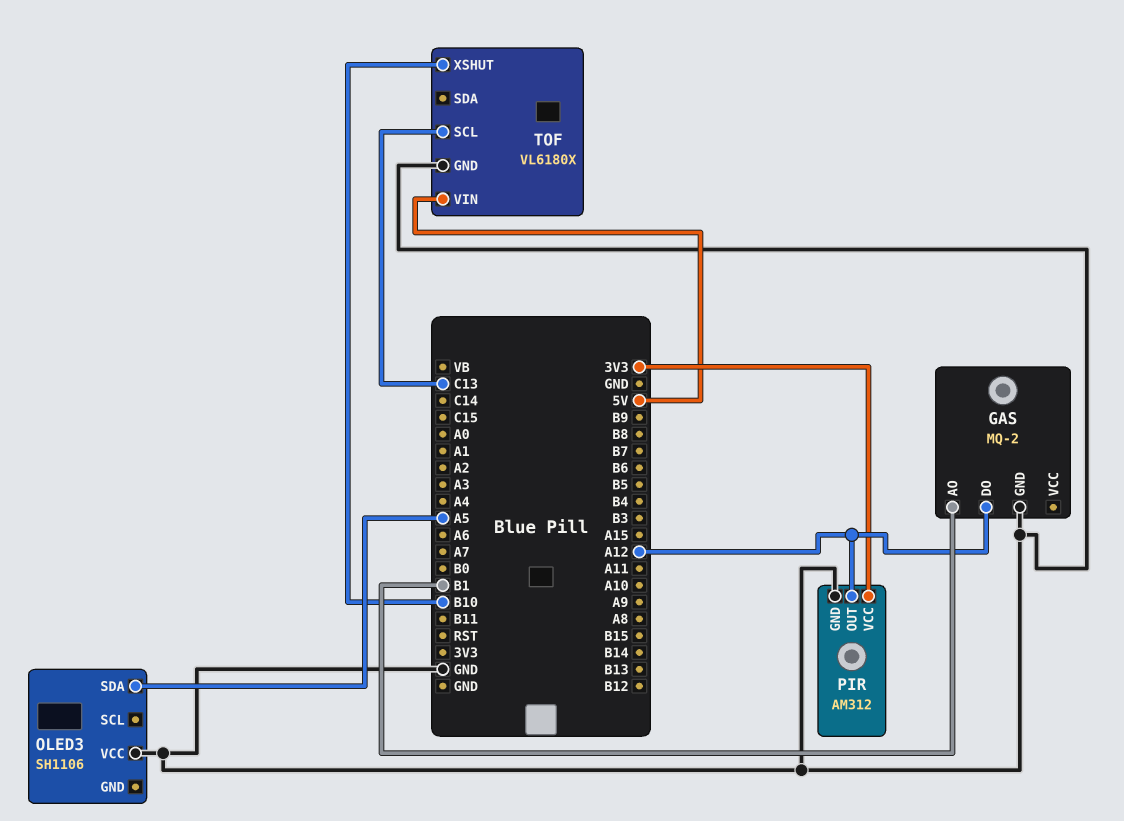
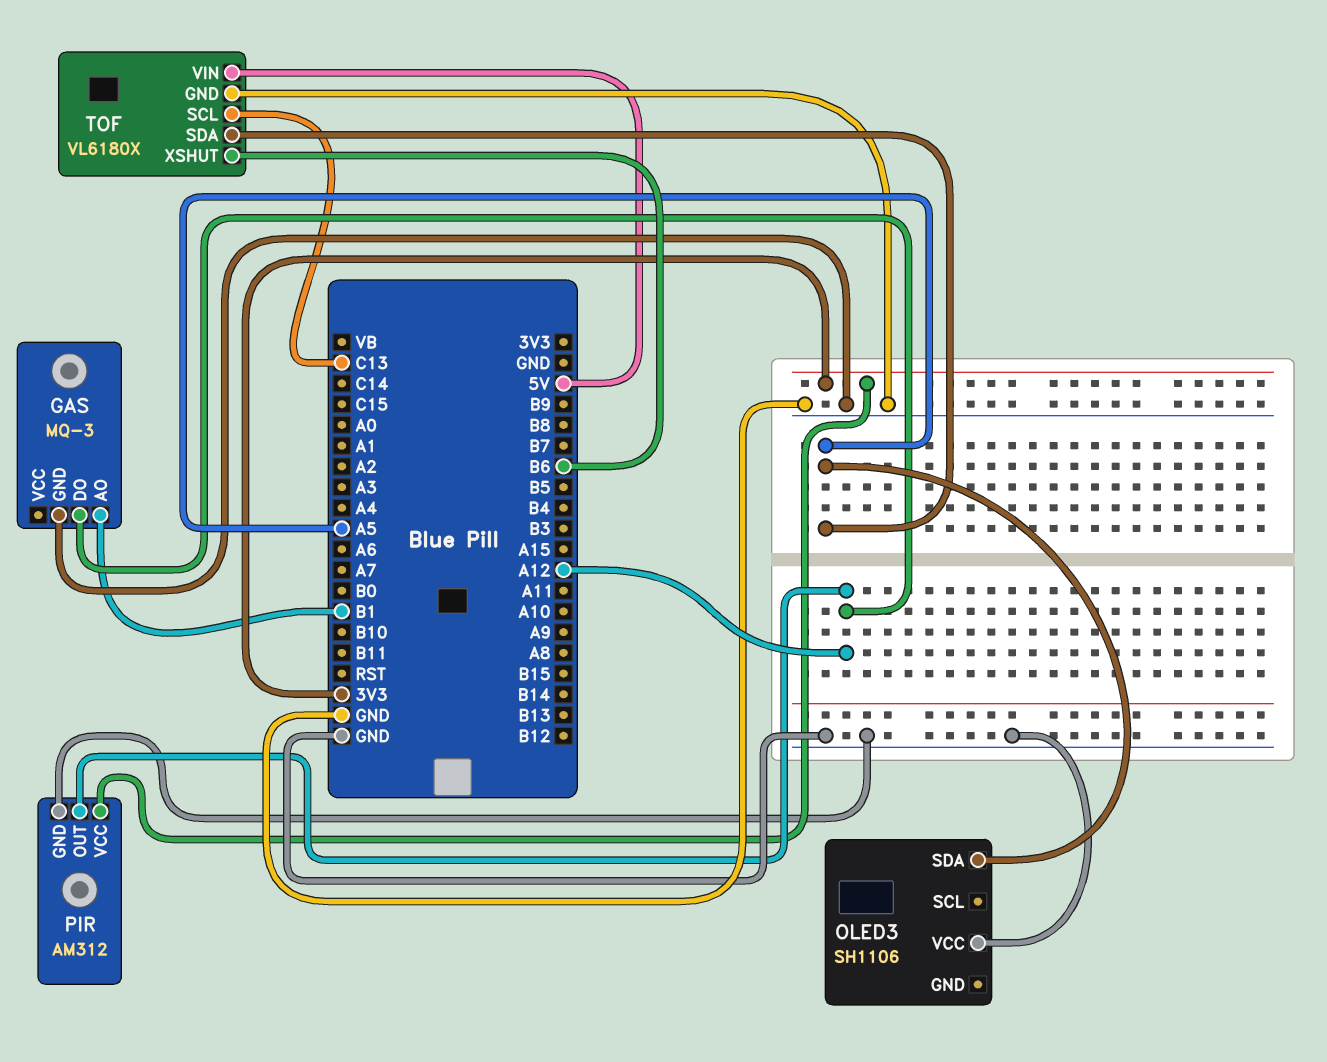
GAS: MQ-2 -> MQ-3
TOF pin SDA: none -> A5
TOF pin XSHUT: B10 -> B6

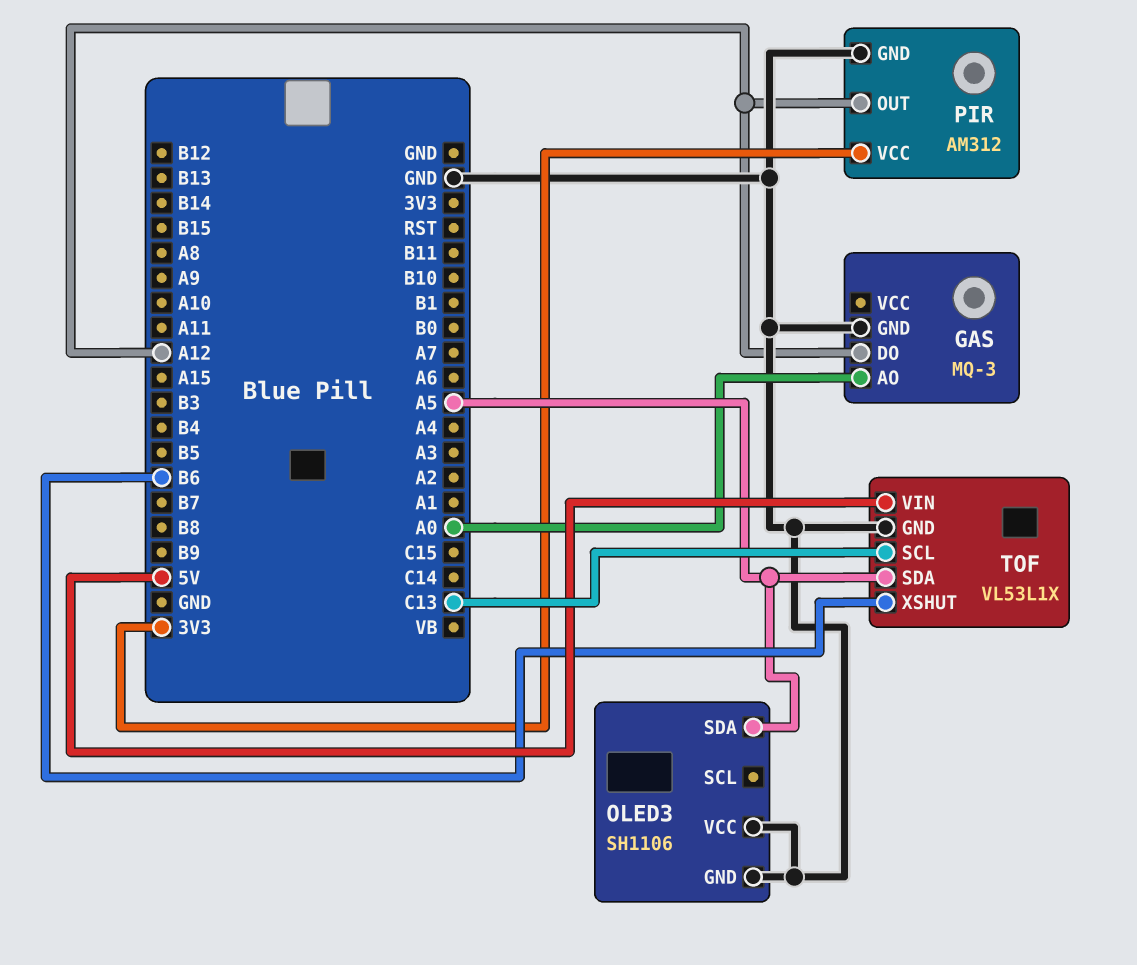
GAS pin AO: B1 -> A0
OLED3 pin GND: none -> GND
TOF: VL6180X -> VL53L1X

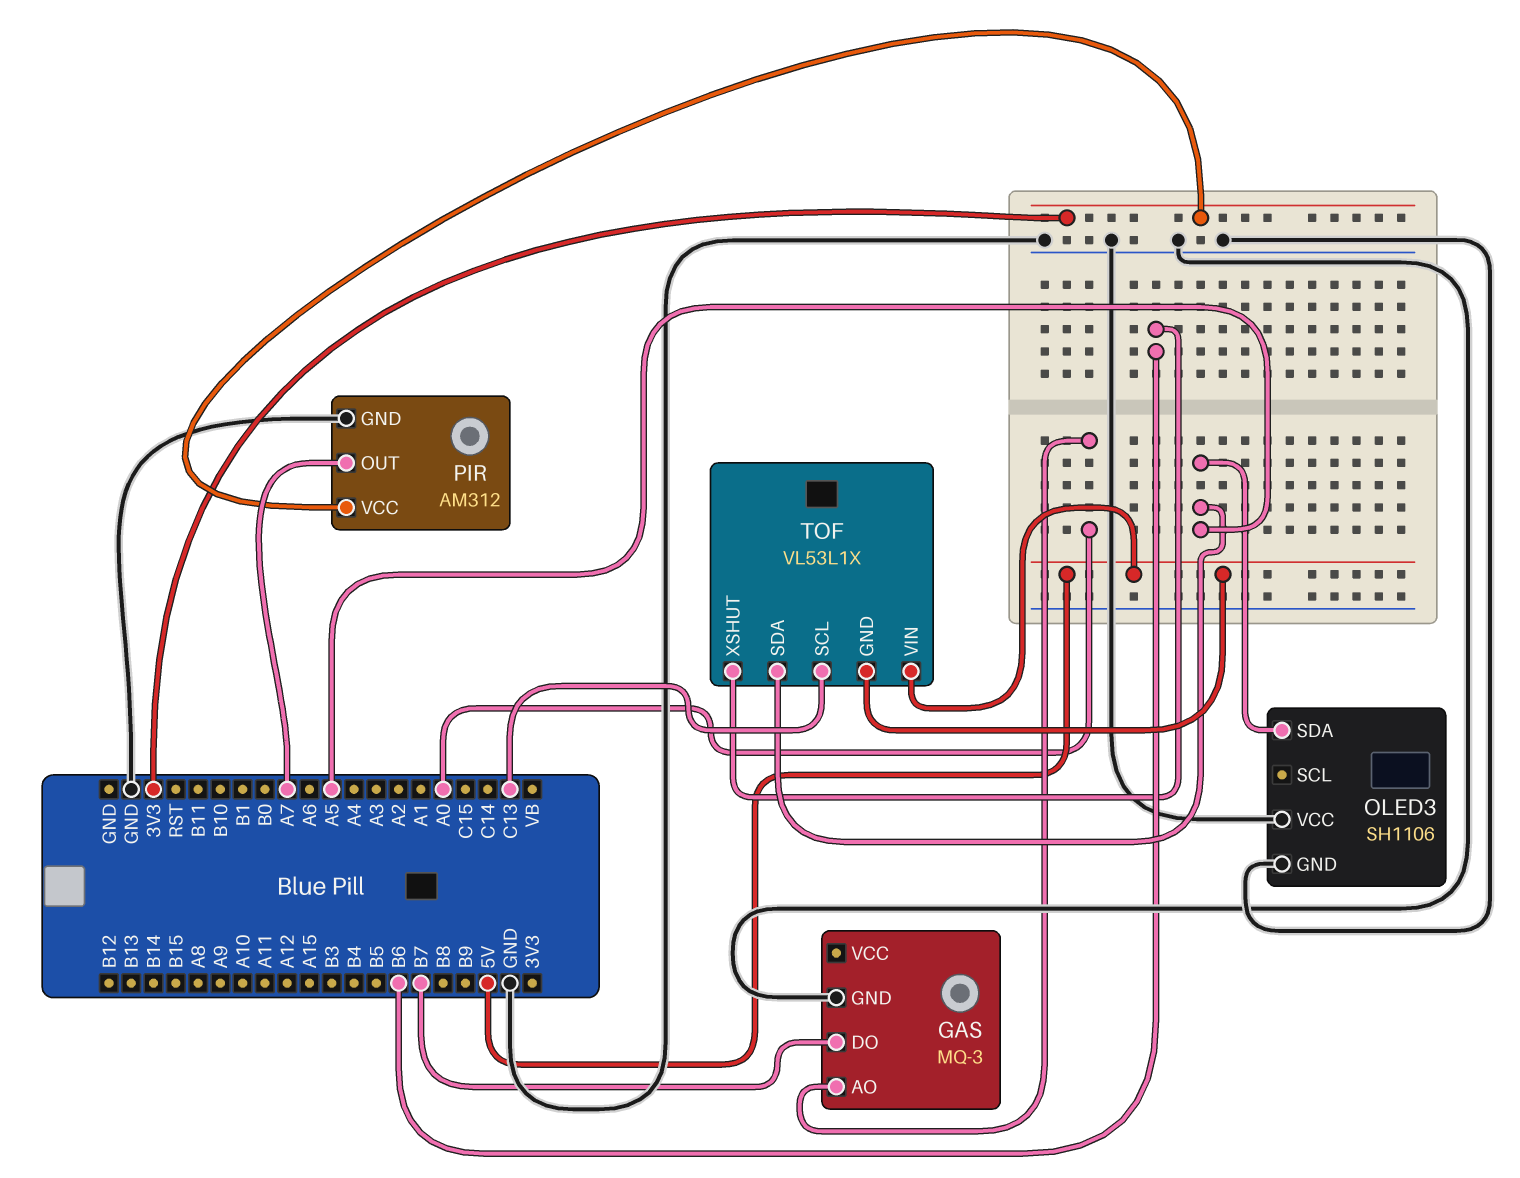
GAS pin DO: A12 -> B7
PIR pin OUT: A12 -> A7
TOF pin GND: GND -> 5V

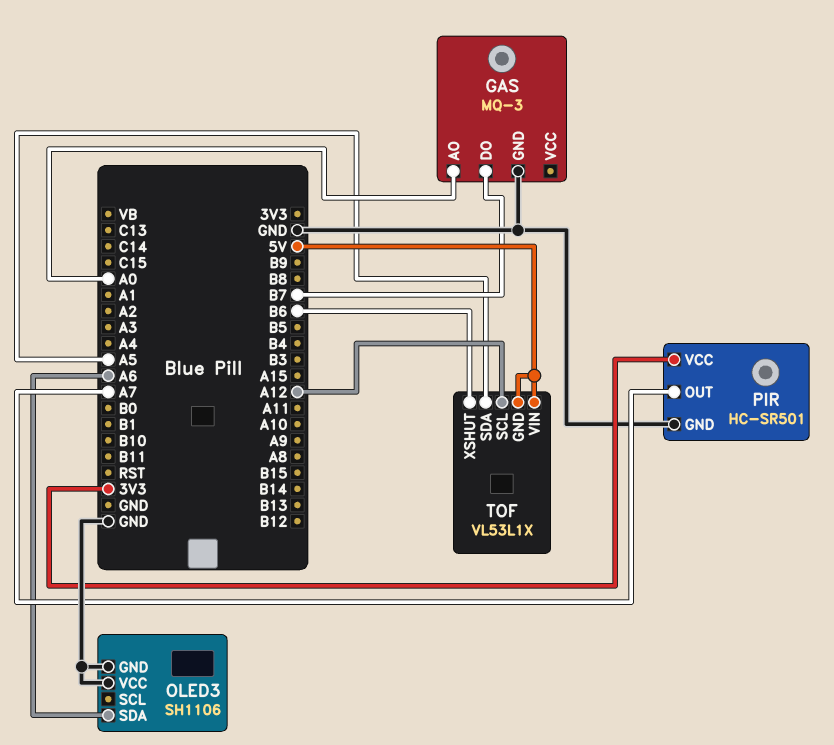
OLED3 pin SDA: A5 -> A6
PIR: AM312 -> HC-SR501
TOF pin SCL: C13 -> A12

